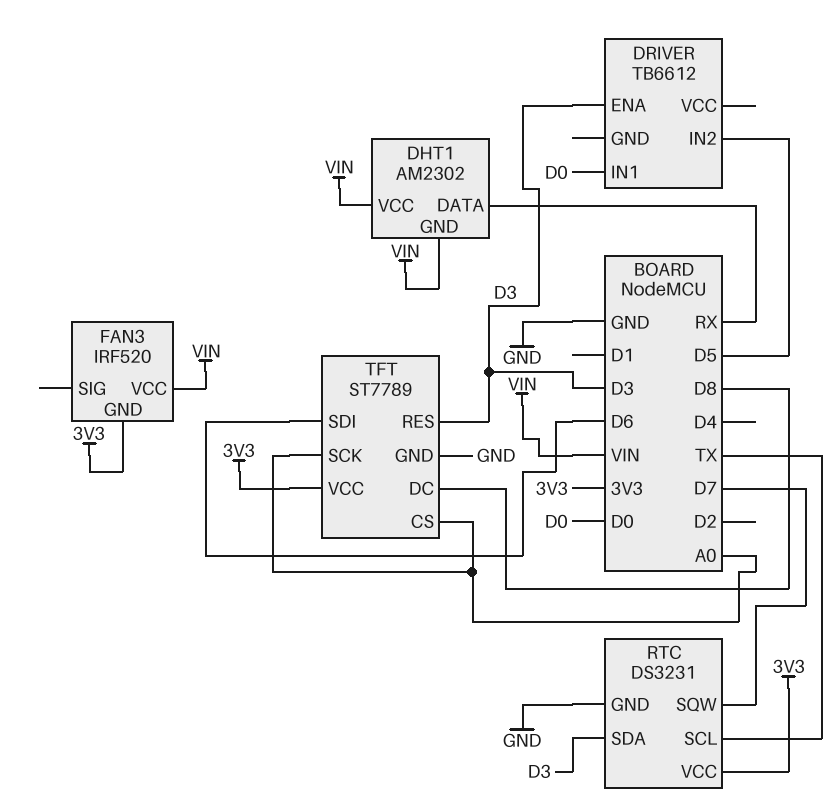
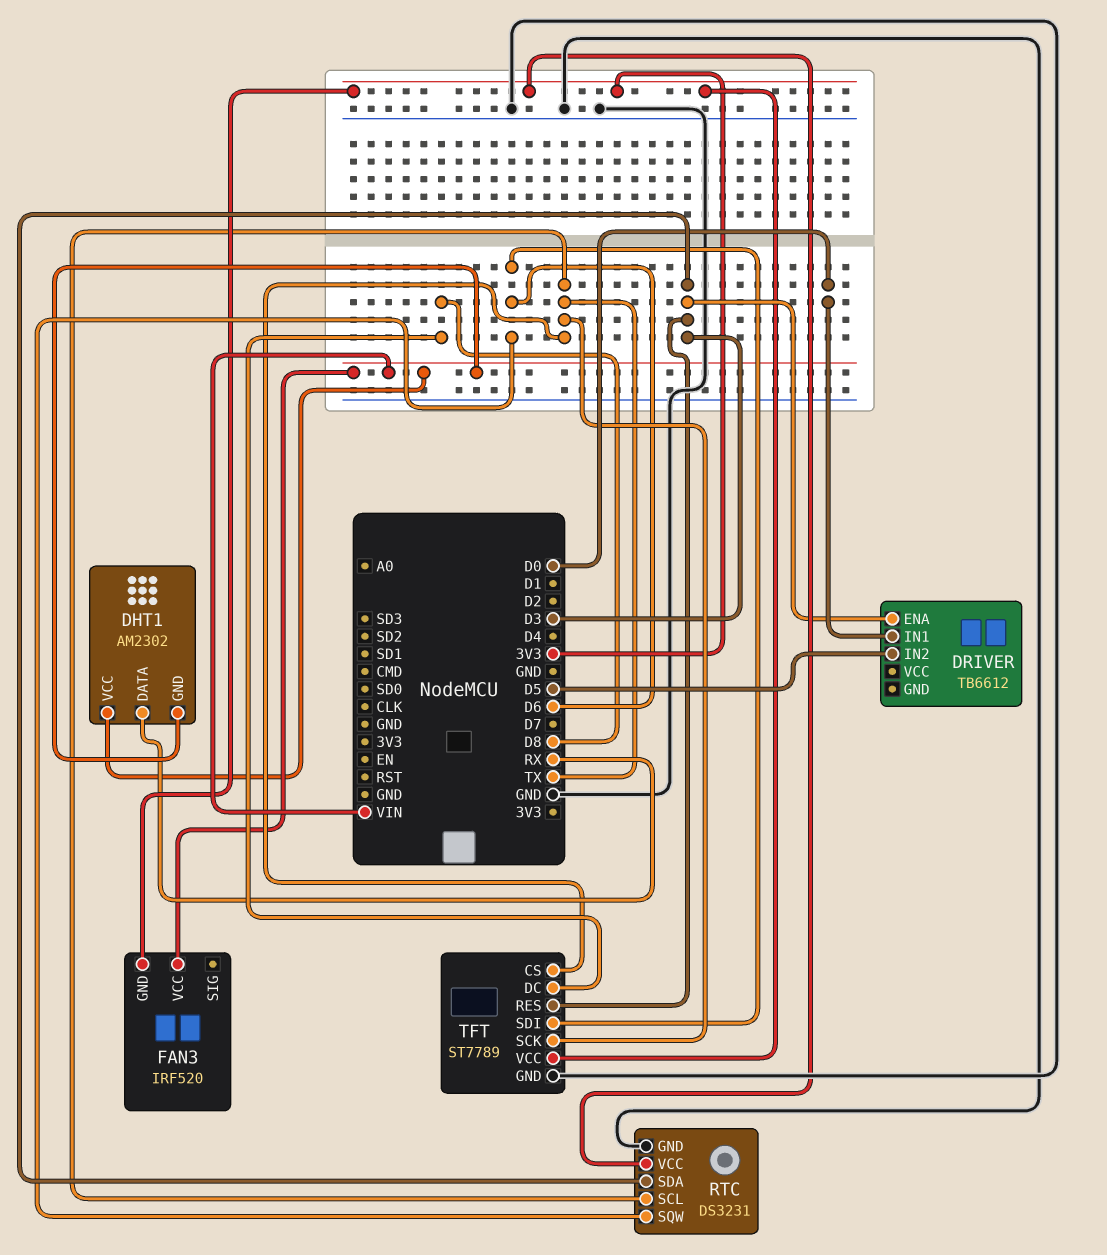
RTC pin SQW: D7 -> D6
TFT pin CS: A0 -> TX
TFT pin SCK: A0 -> TX

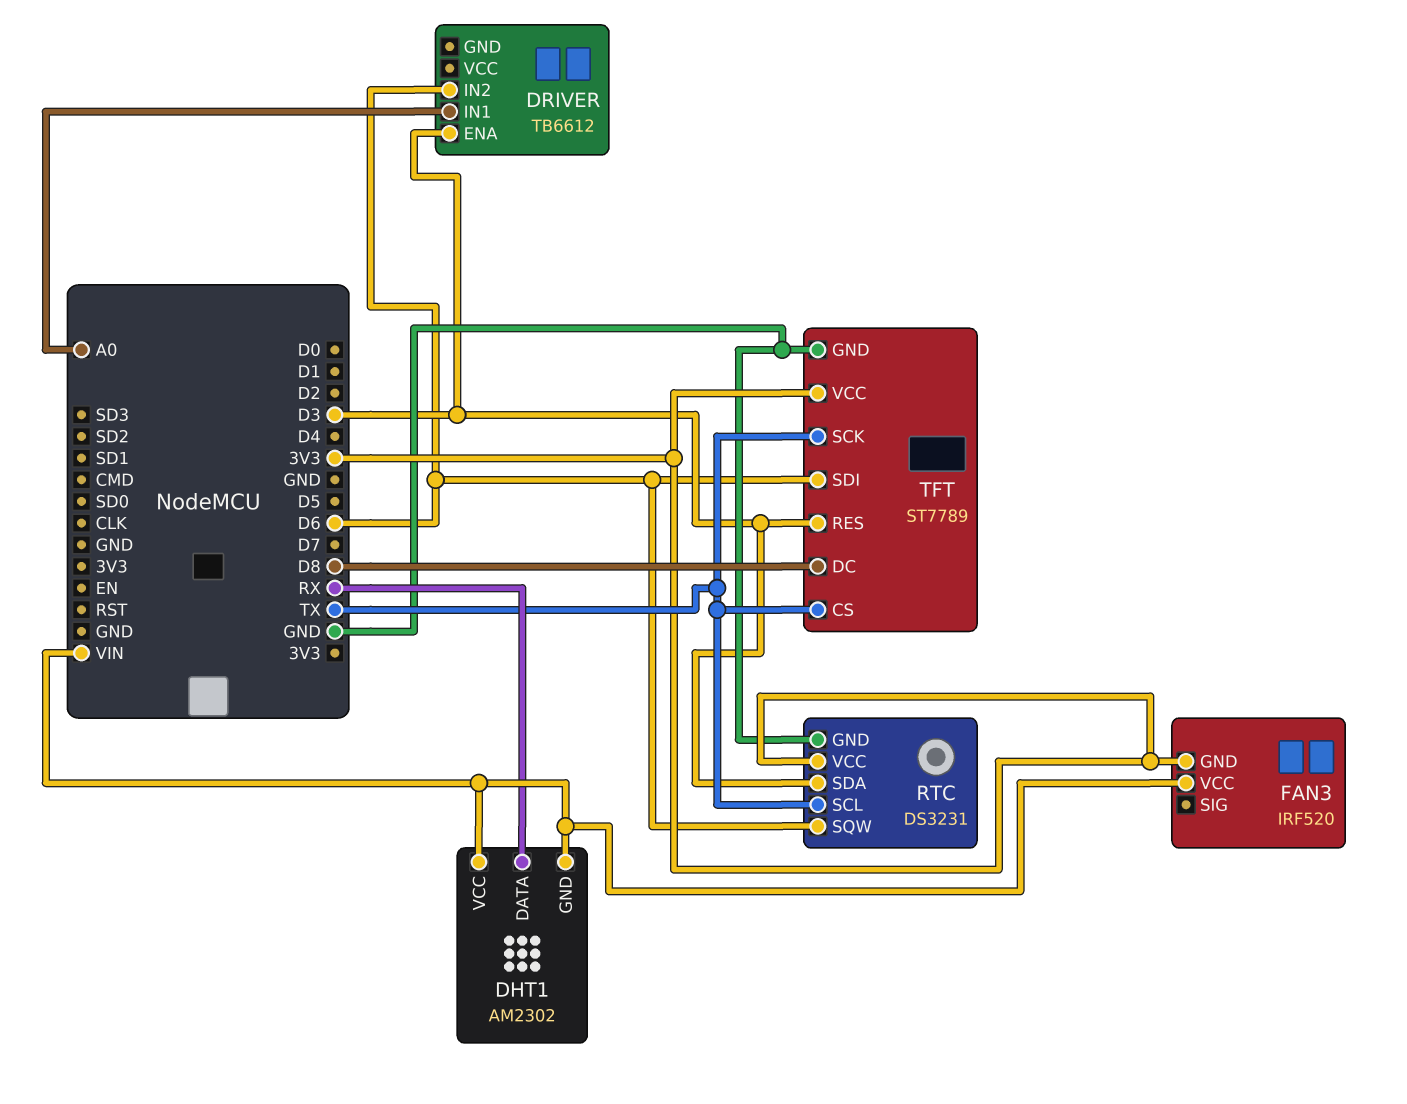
DRIVER pin IN1: D0 -> A0
DRIVER pin IN2: D5 -> D6

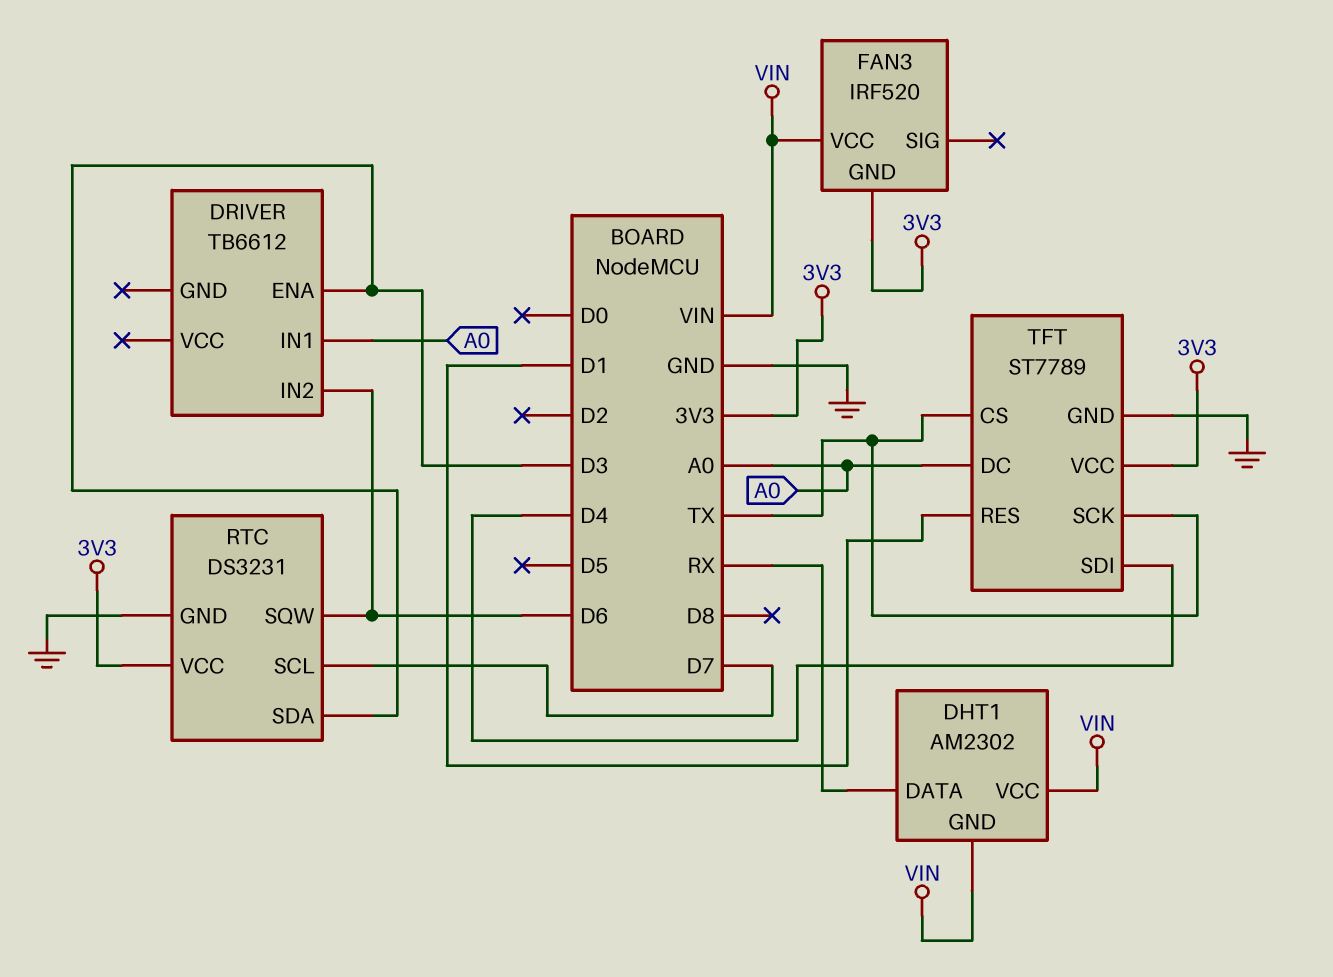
RTC pin SCL: TX -> D7
TFT pin DC: D8 -> A0
TFT pin RES: D3 -> D1
TFT pin SDI: D6 -> D4

